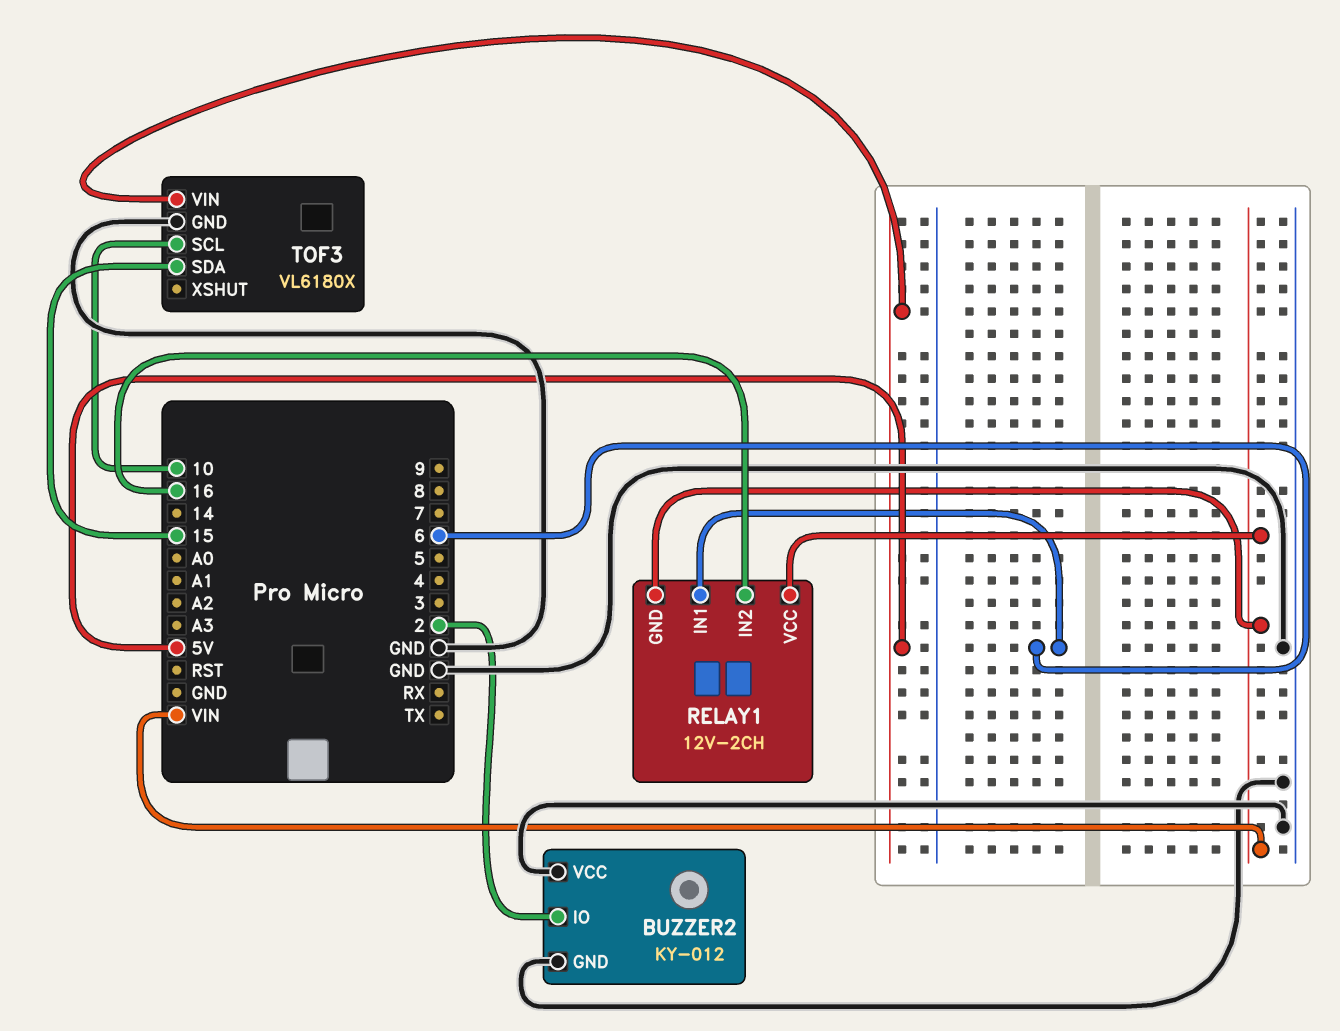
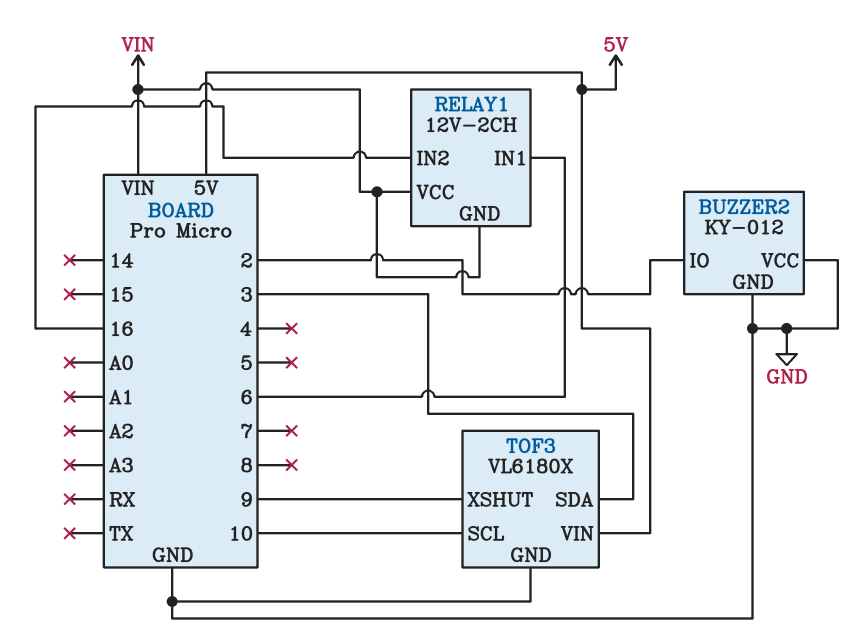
TOF3 pin SDA: 15 -> 3
TOF3 pin XSHUT: none -> 9

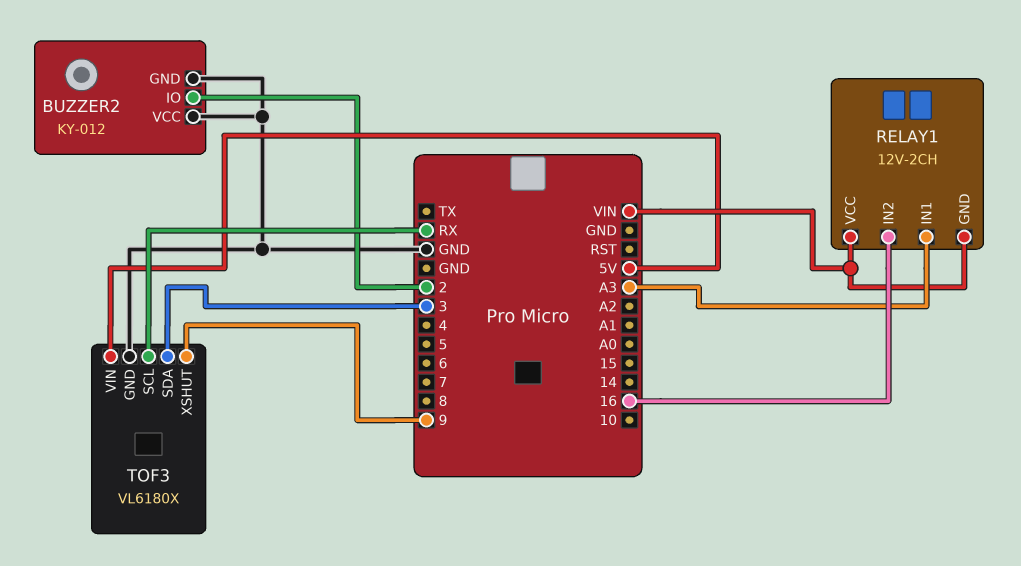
RELAY1 pin IN1: 6 -> A3
TOF3 pin SCL: 10 -> RX

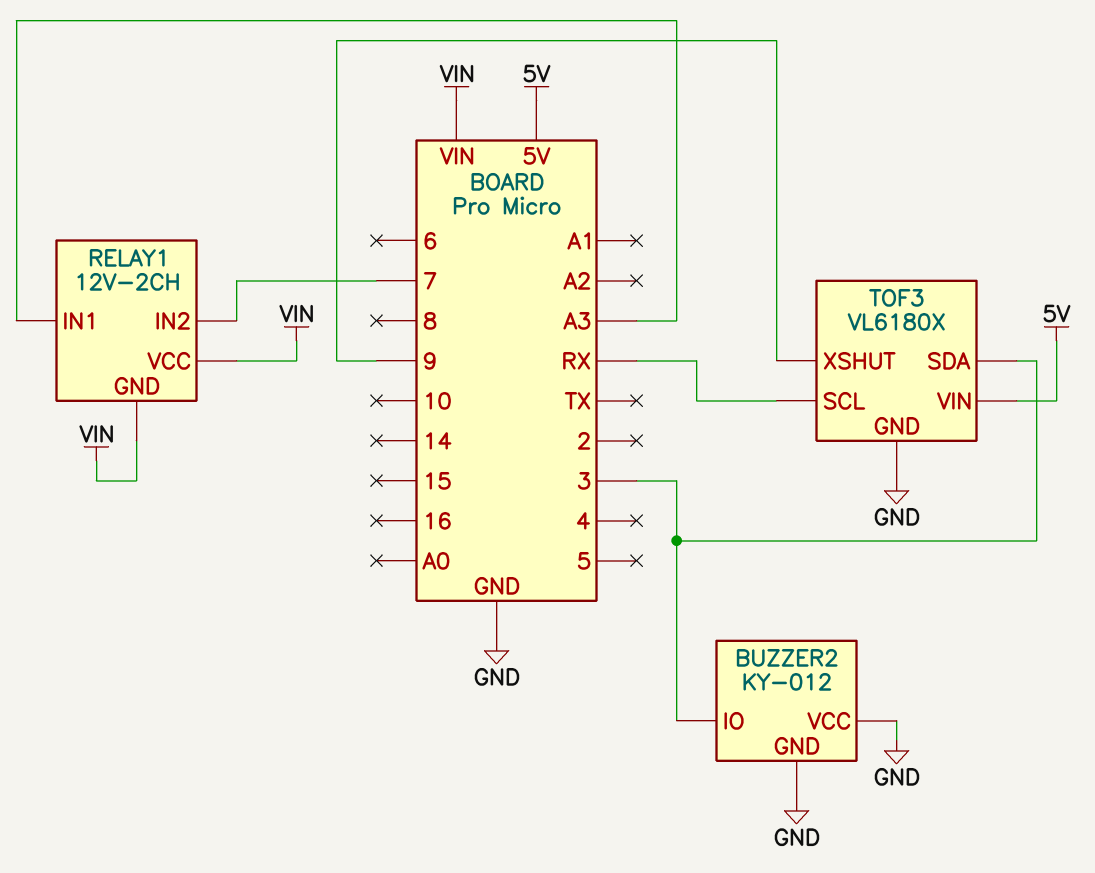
BUZZER2 pin IO: 2 -> 3
RELAY1 pin IN2: 16 -> 7

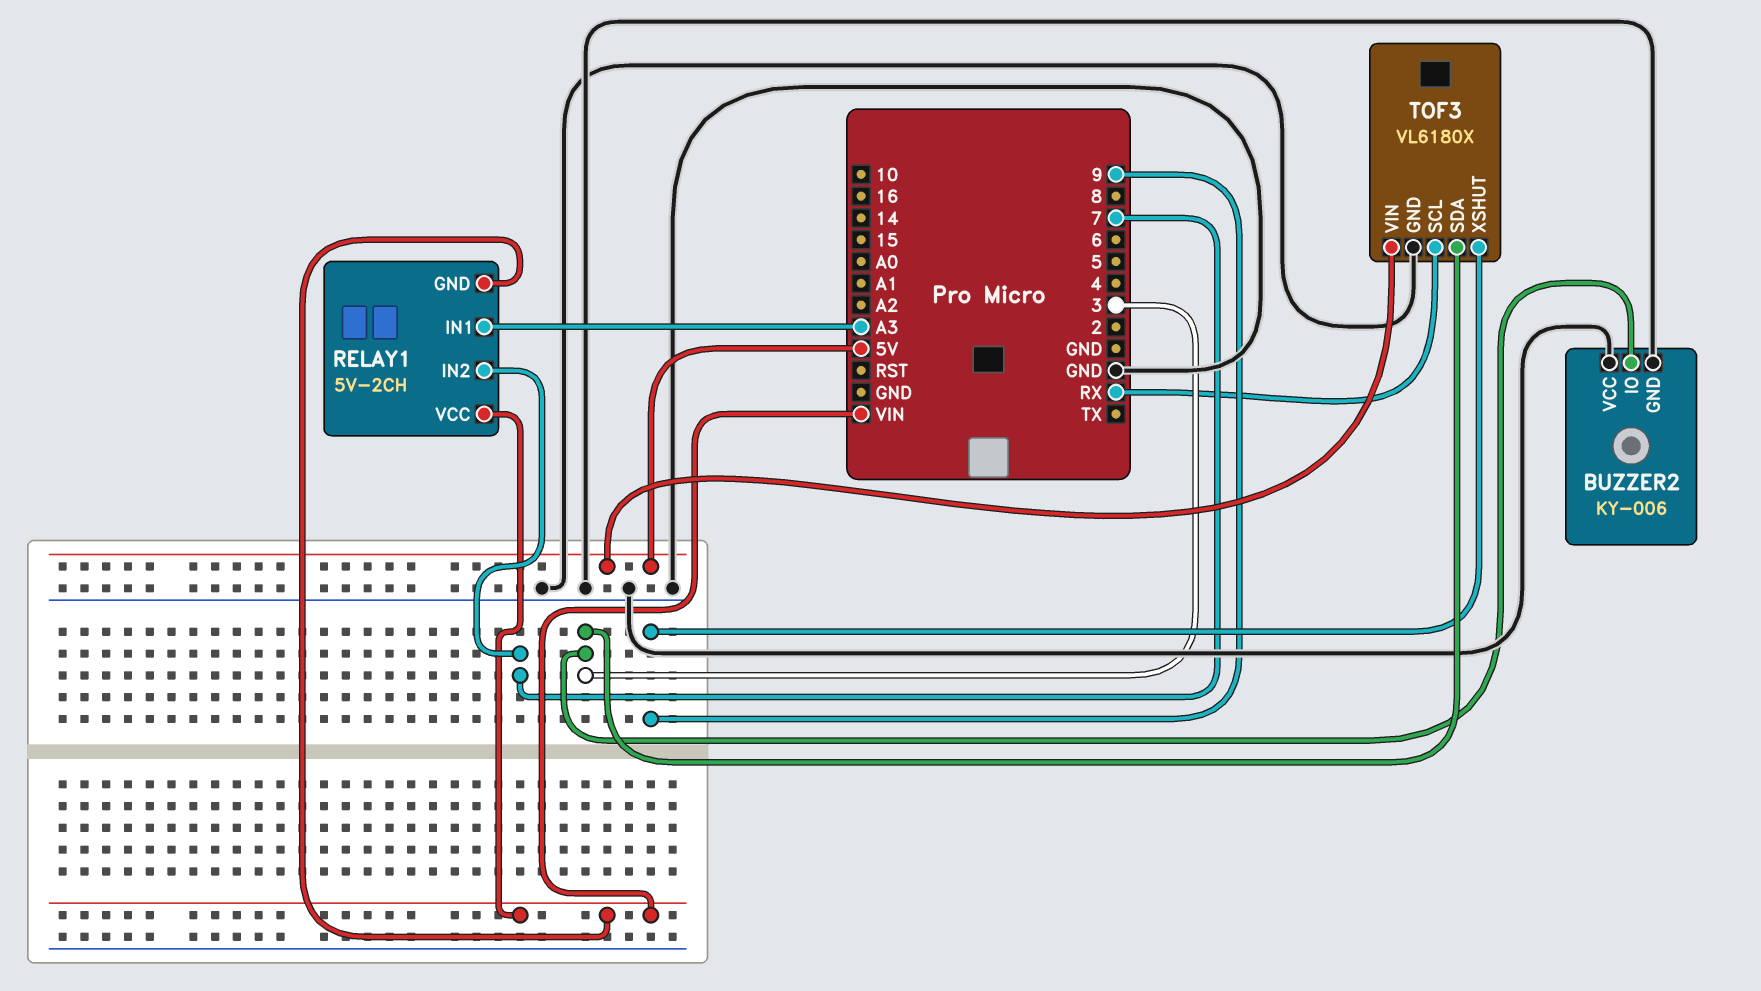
BUZZER2: KY-012 -> KY-006
RELAY1: 12V-2CH -> 5V-2CH

